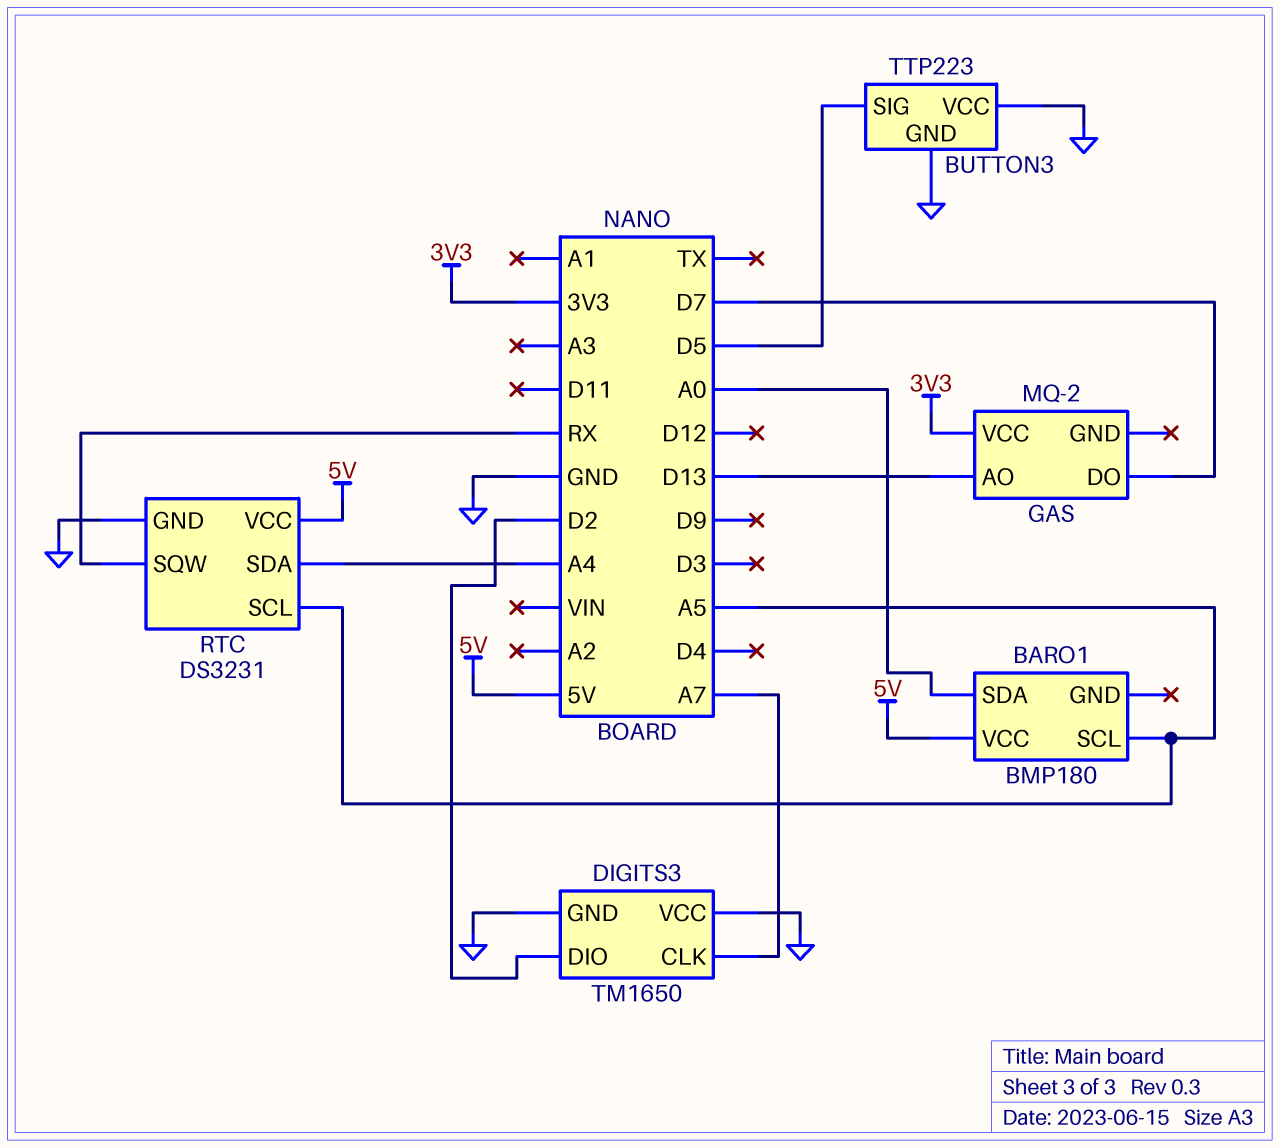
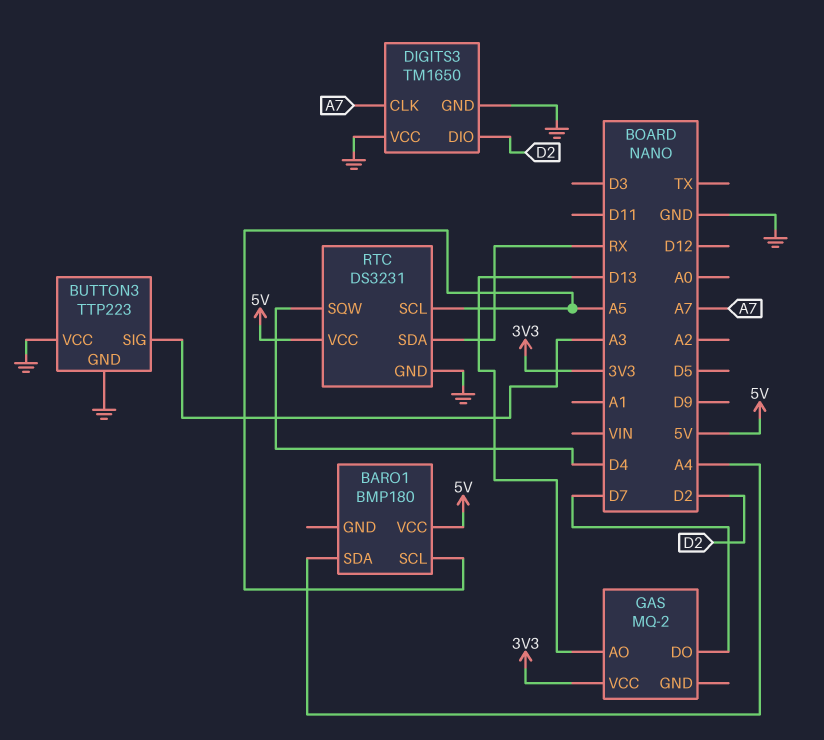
BARO1 pin SDA: A0 -> A4
BUTTON3 pin SIG: D5 -> A3
RTC pin SDA: A4 -> RX
RTC pin SQW: RX -> D4

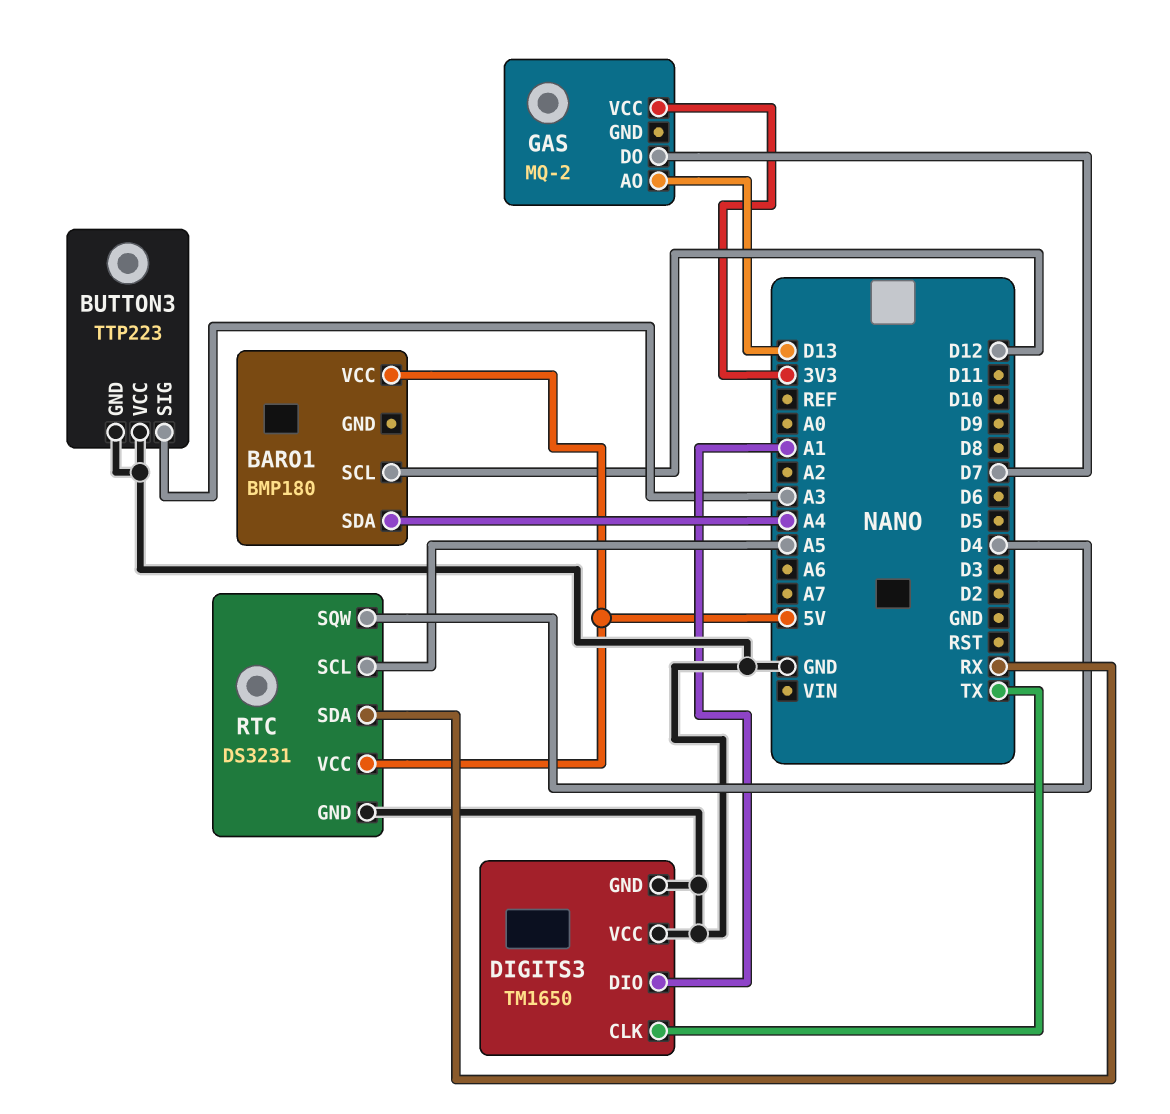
BARO1 pin SCL: A5 -> D12
DIGITS3 pin CLK: A7 -> TX
DIGITS3 pin DIO: D2 -> A1

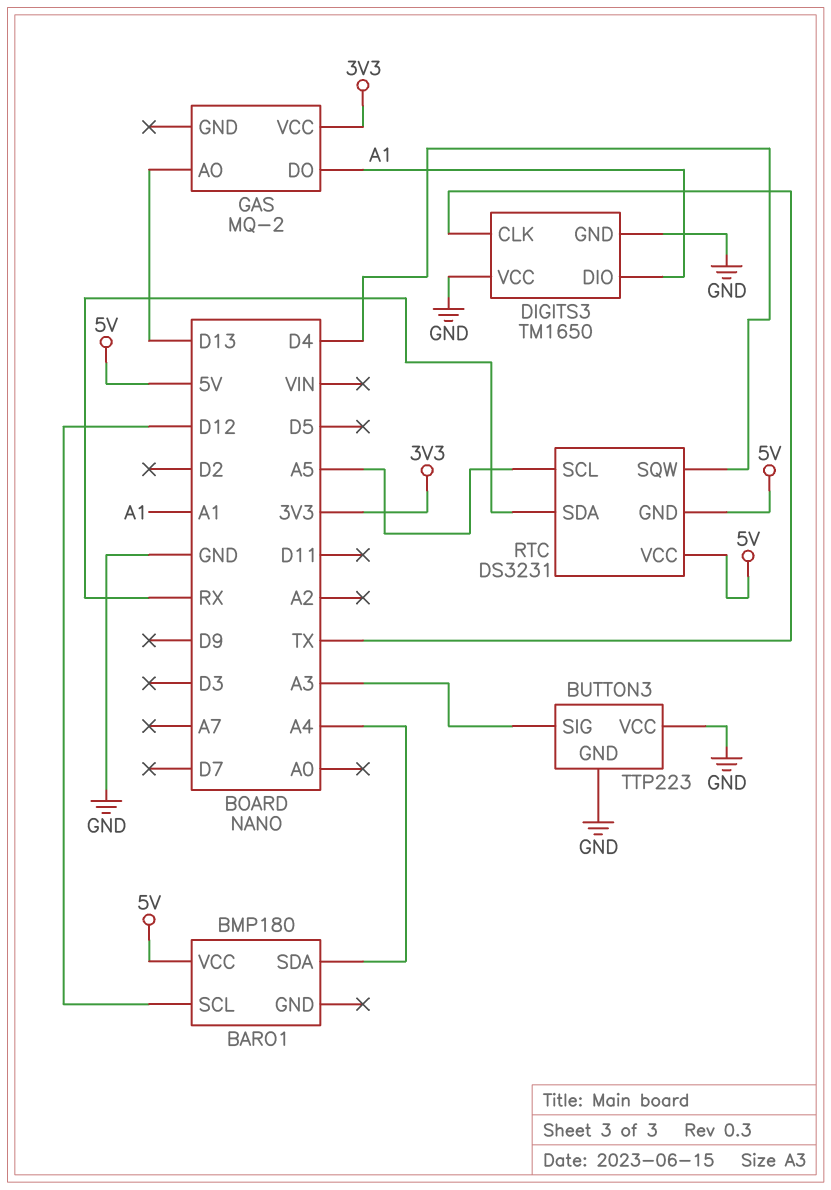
GAS pin DO: D7 -> A1
RTC pin GND: GND -> 5V

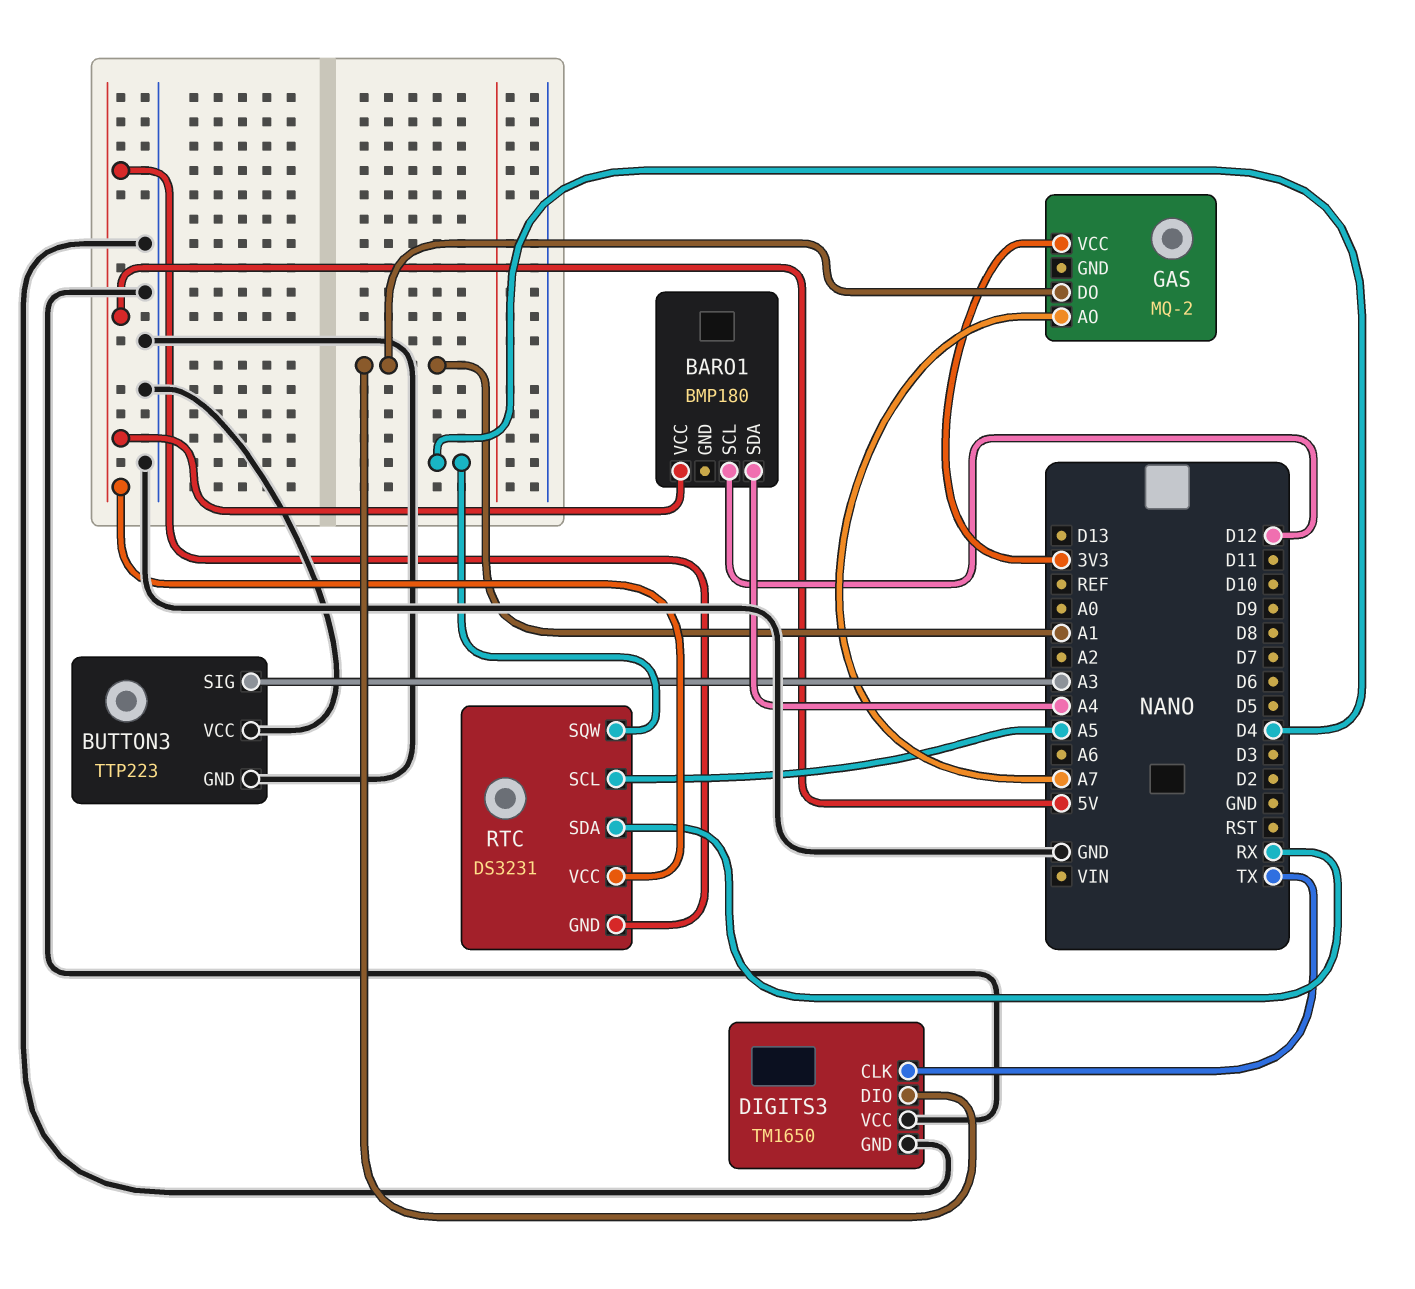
GAS pin AO: D13 -> A7

